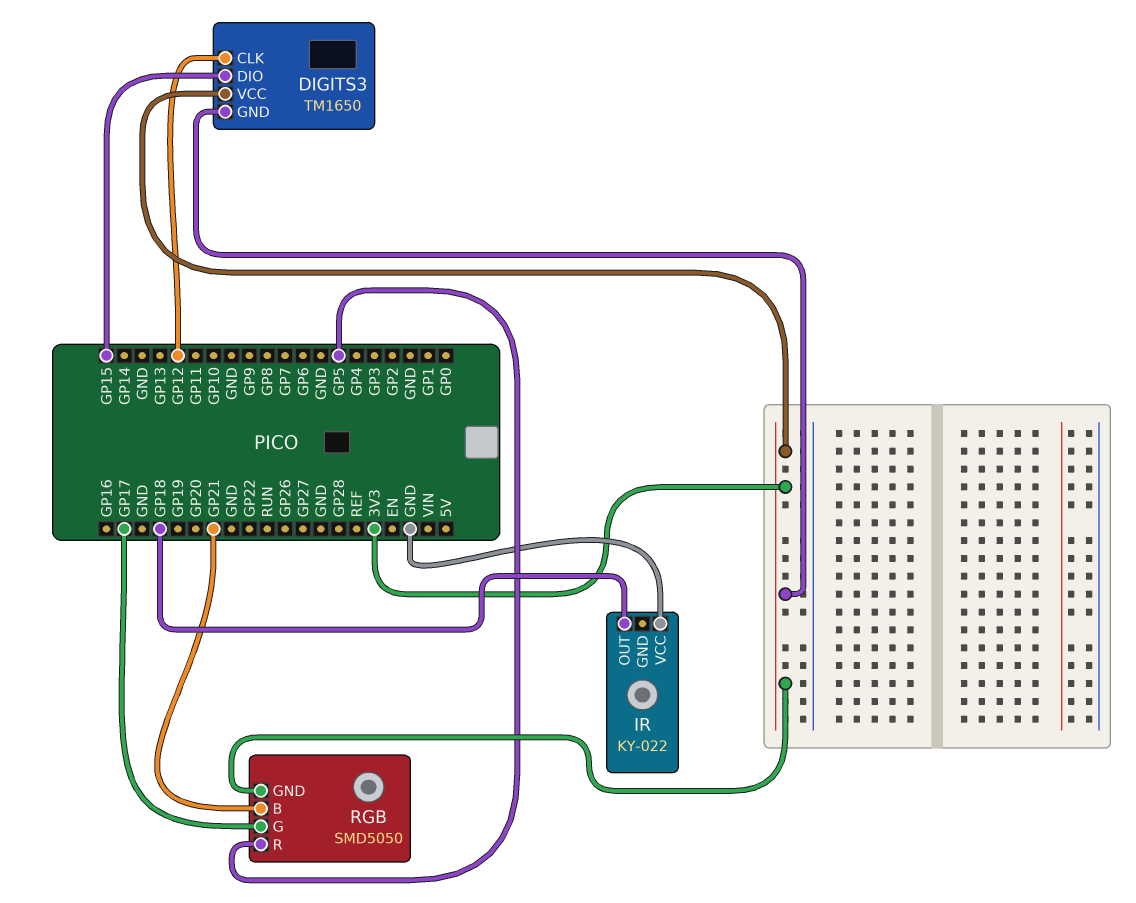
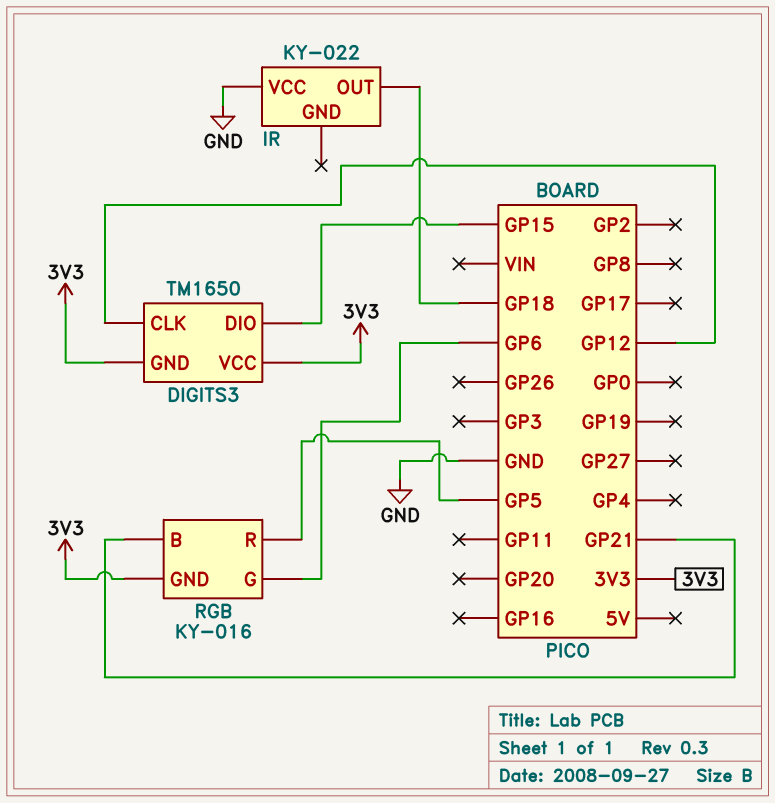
RGB: SMD5050 -> KY-016
RGB pin G: GP17 -> GP6

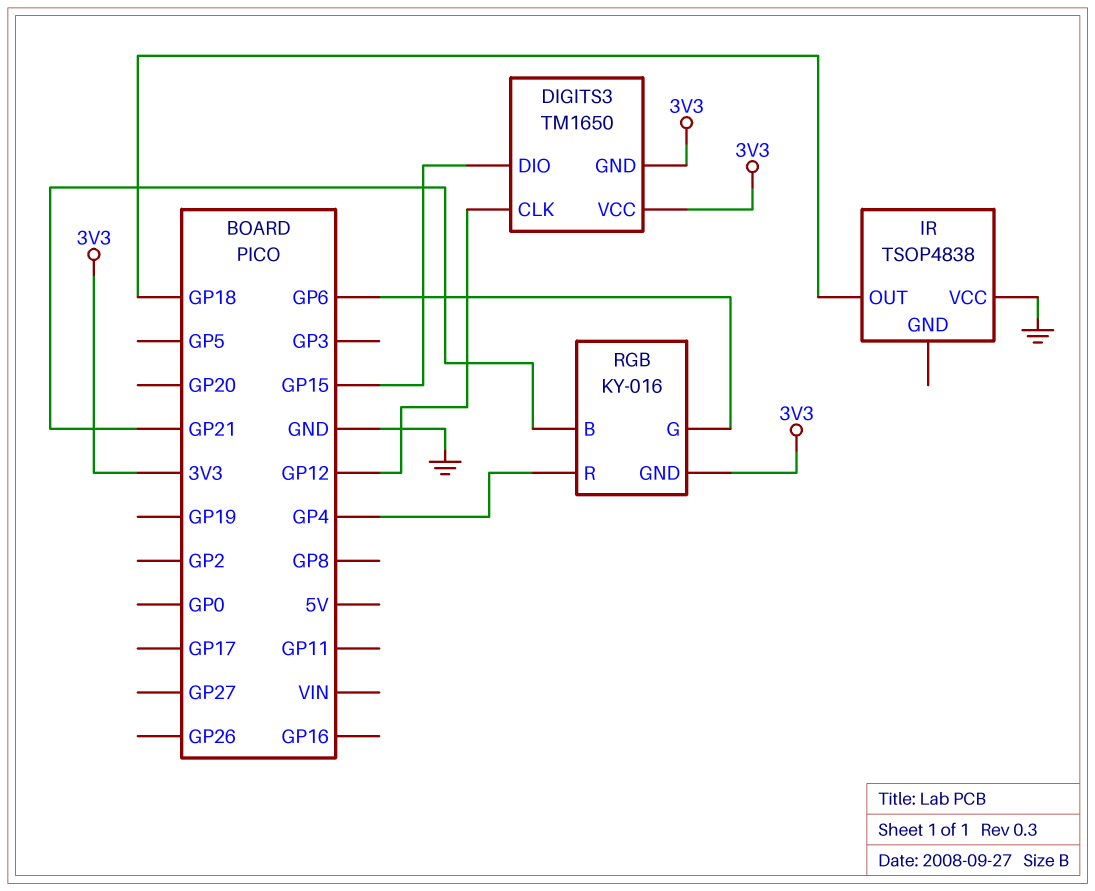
IR: KY-022 -> TSOP4838
RGB pin R: GP5 -> GP4

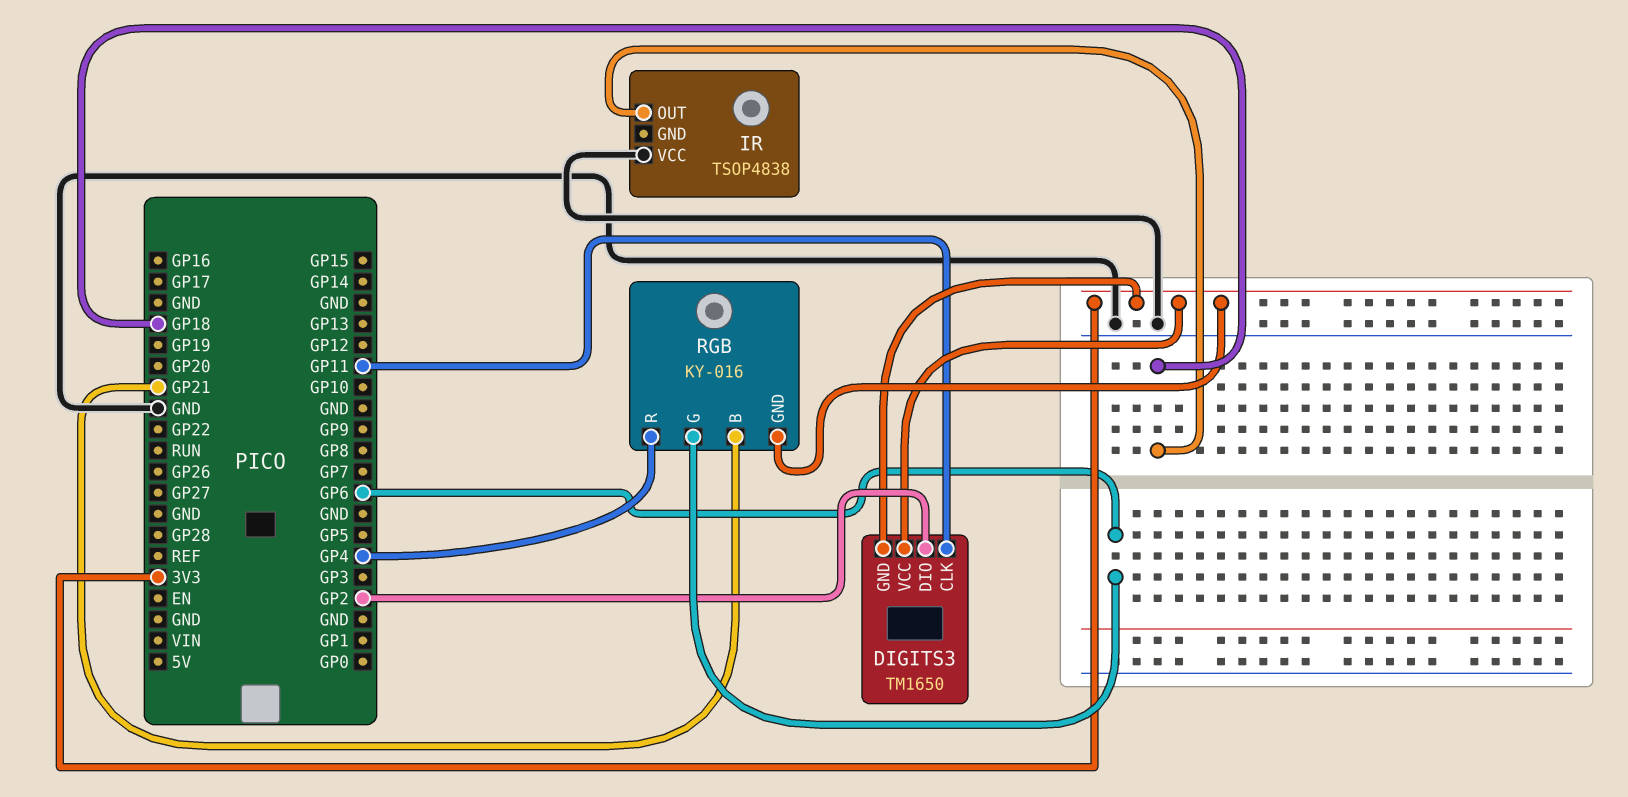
DIGITS3 pin CLK: GP12 -> GP11
DIGITS3 pin DIO: GP15 -> GP2

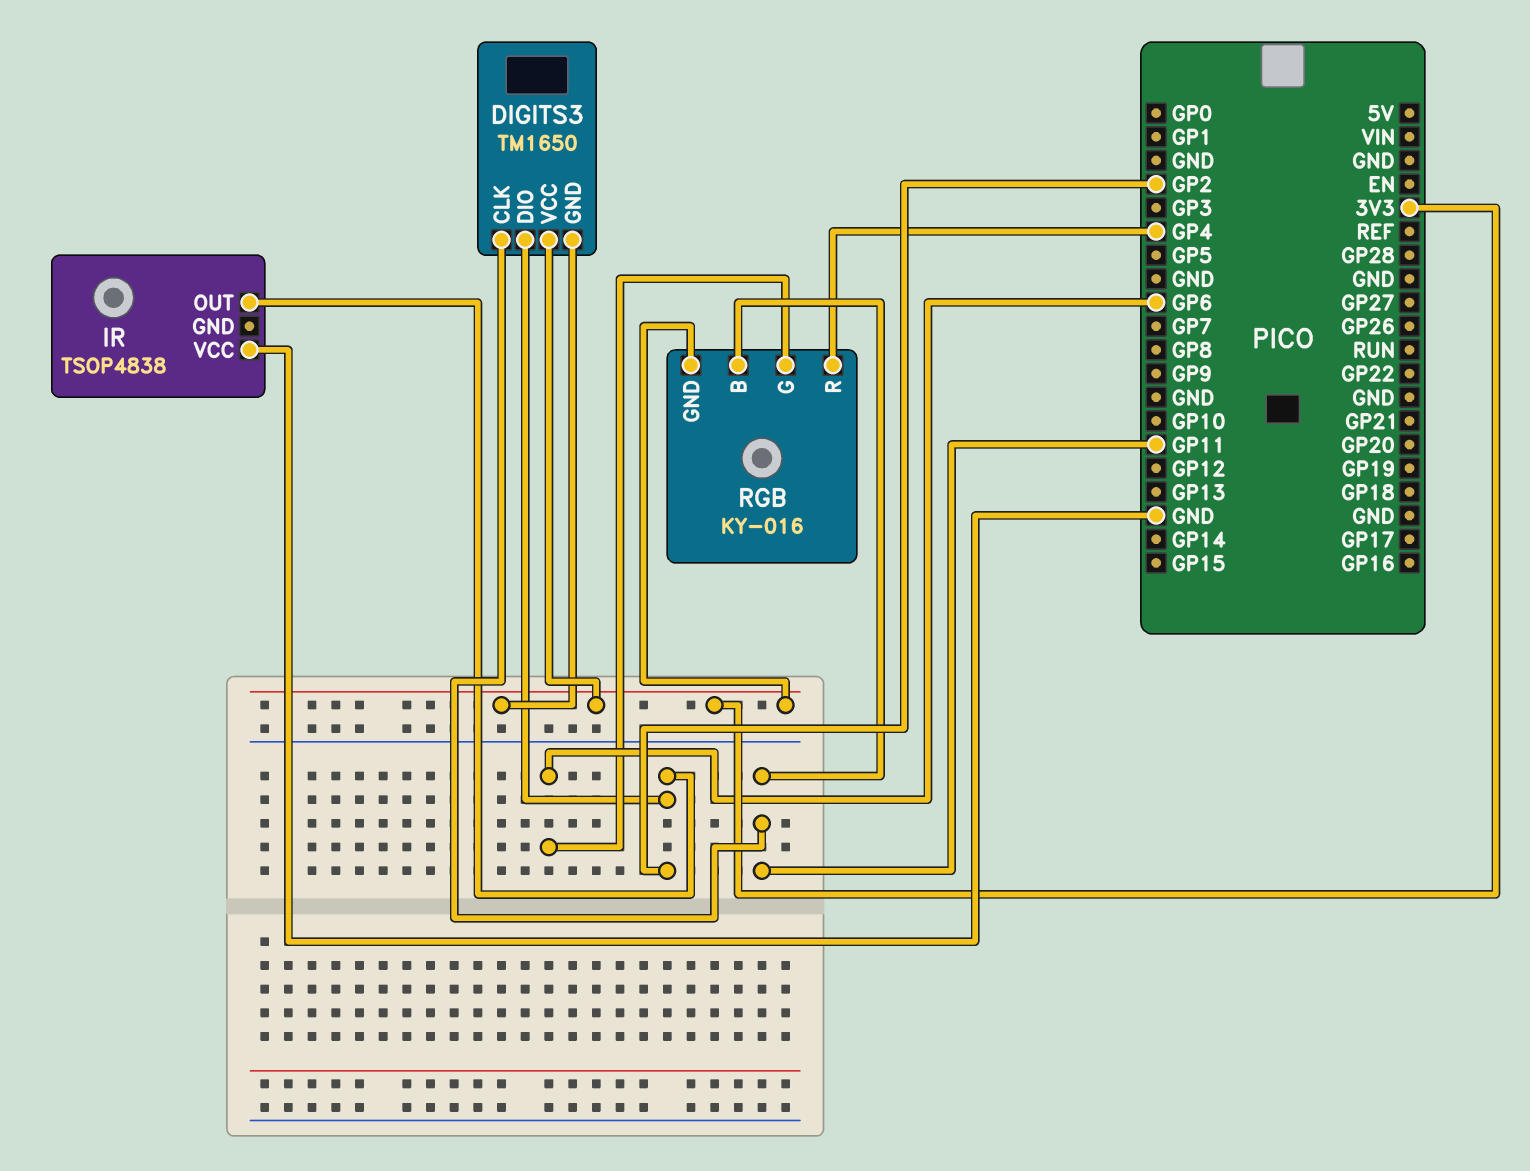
IR pin OUT: GP18 -> GP2
RGB pin B: GP21 -> GP11

